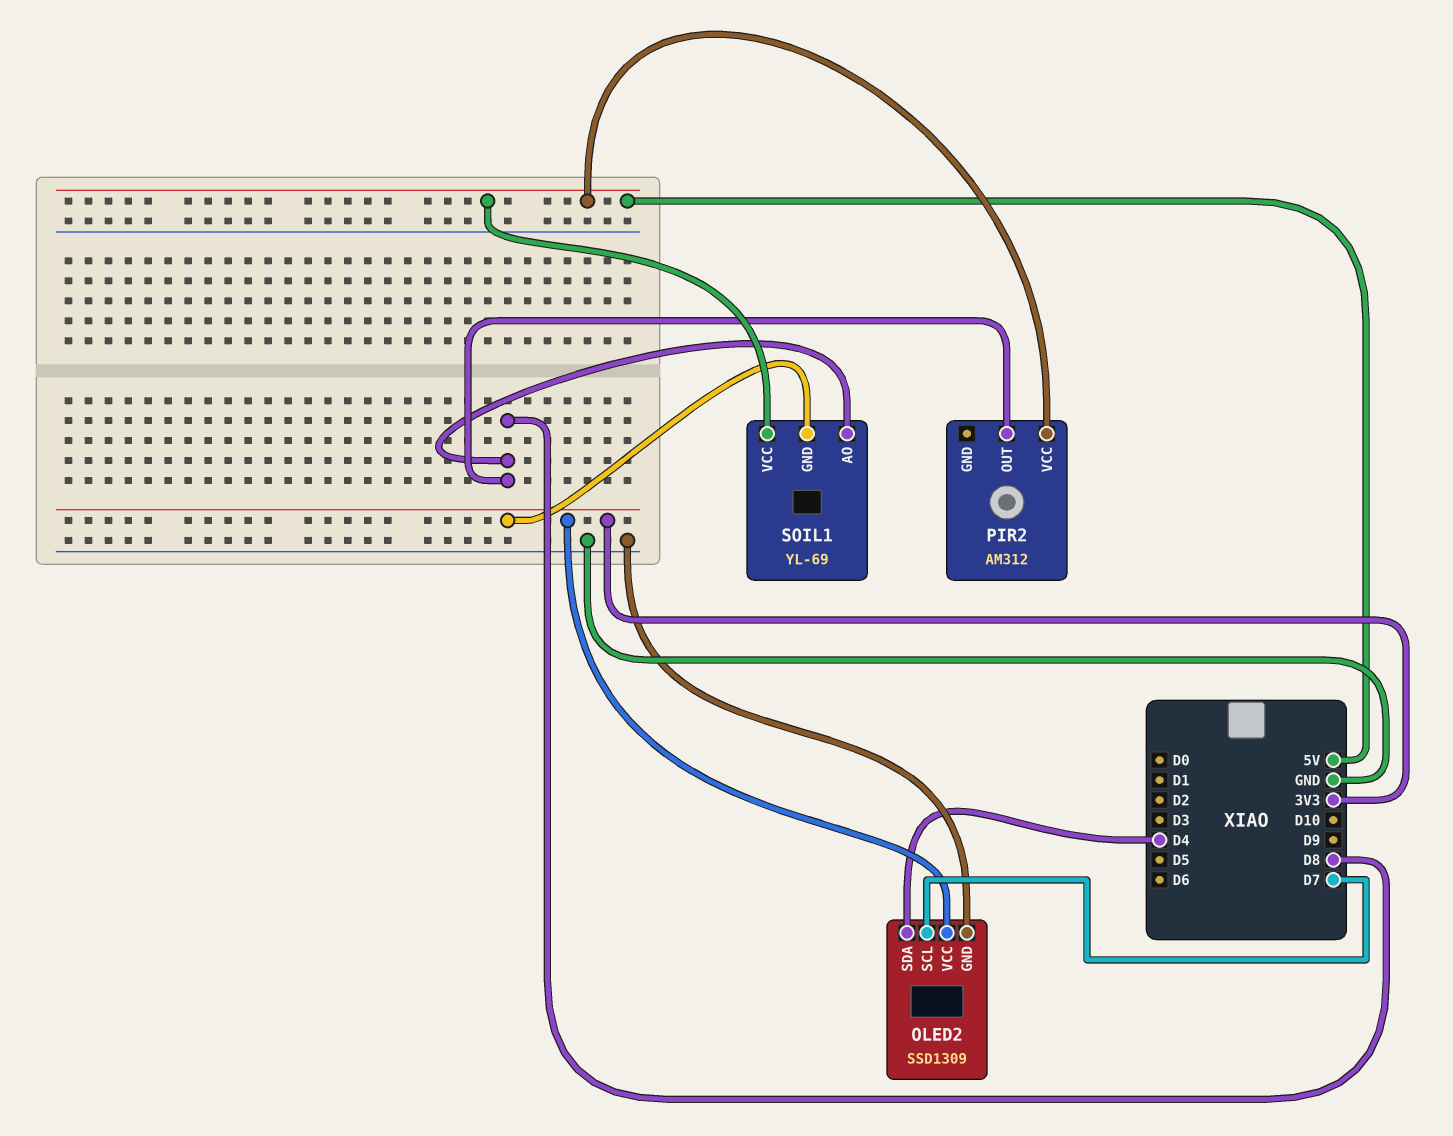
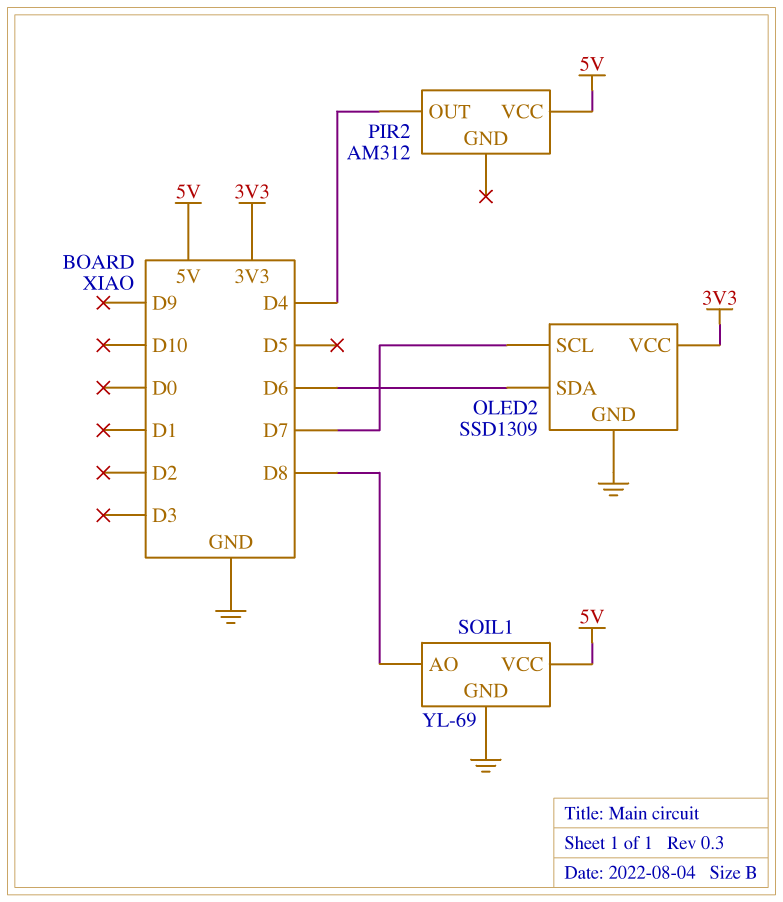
OLED2 pin SDA: D4 -> D6
PIR2 pin OUT: D8 -> D4
SOIL1 pin GND: 3V3 -> GND

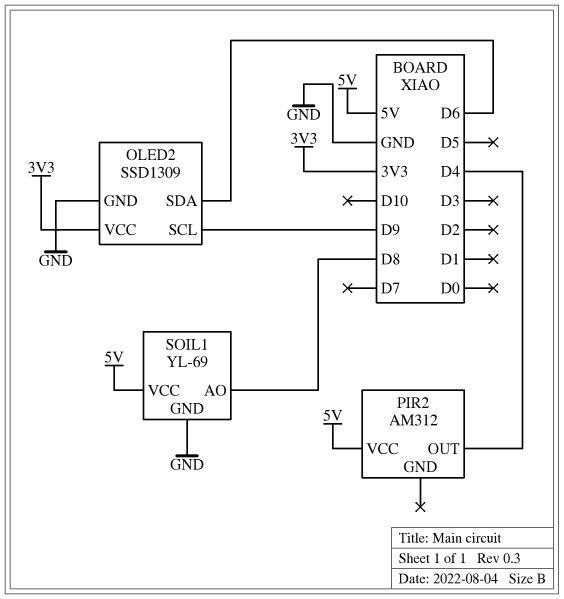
OLED2 pin SCL: D7 -> D9

